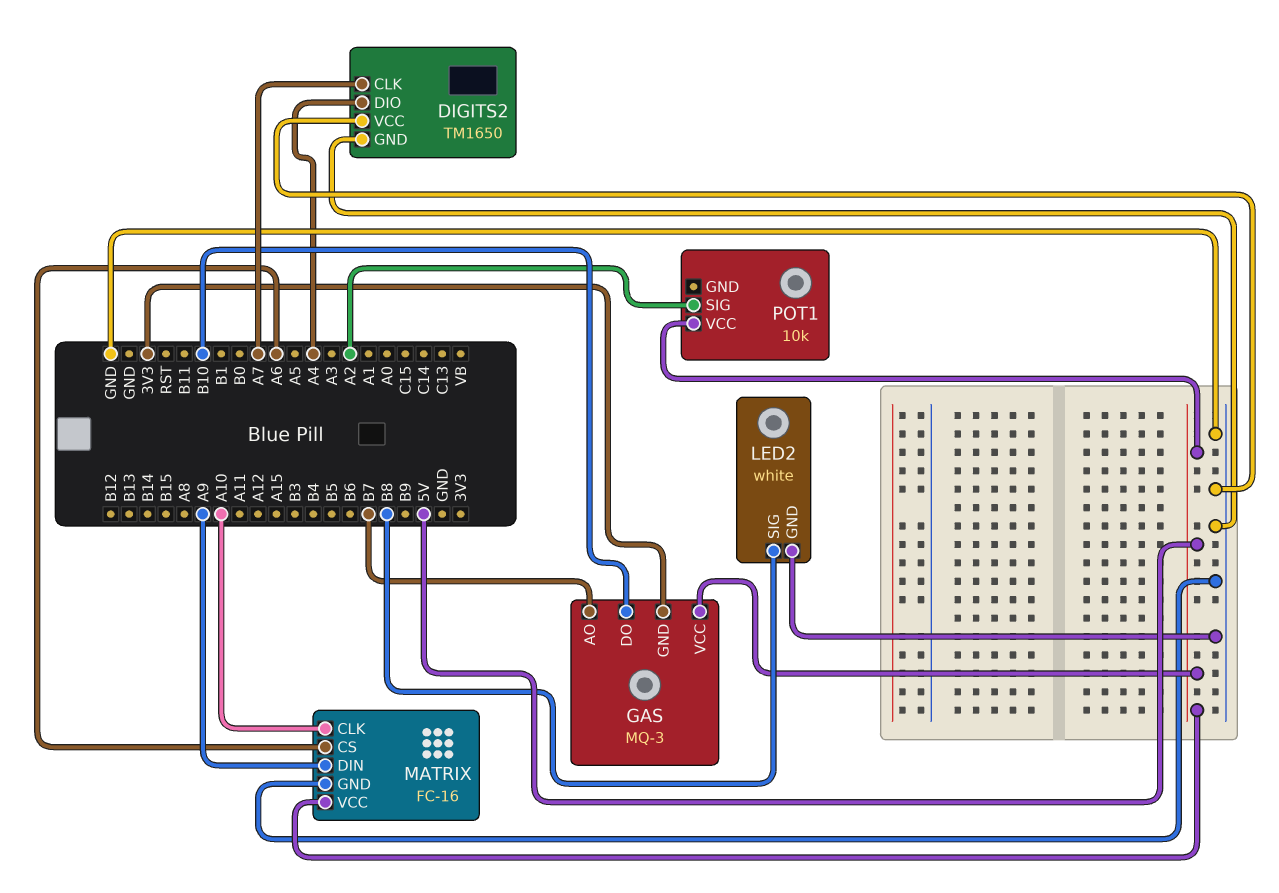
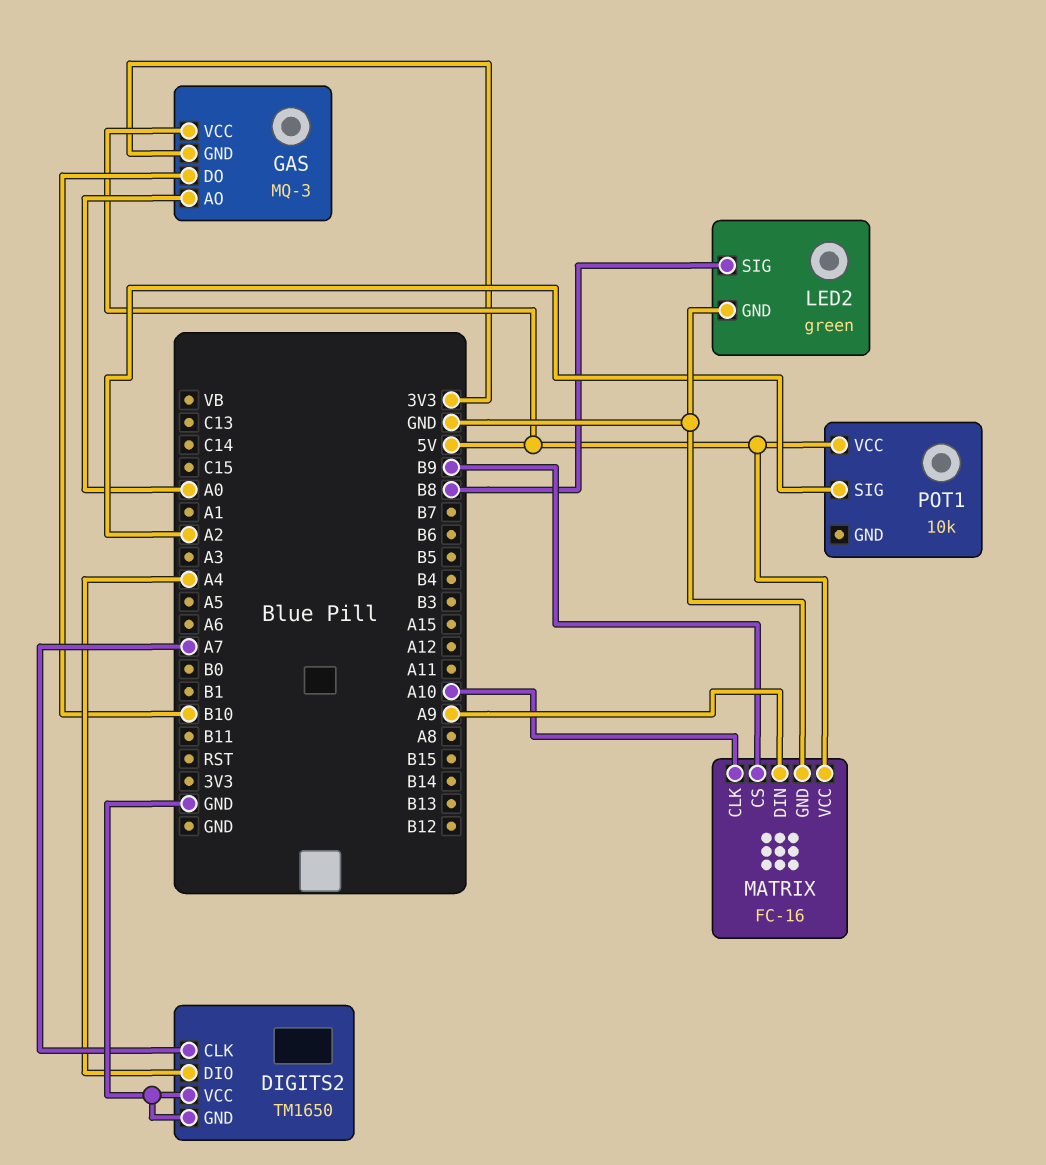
GAS pin AO: B7 -> A0
LED2: white -> green
MATRIX pin CS: A6 -> B9

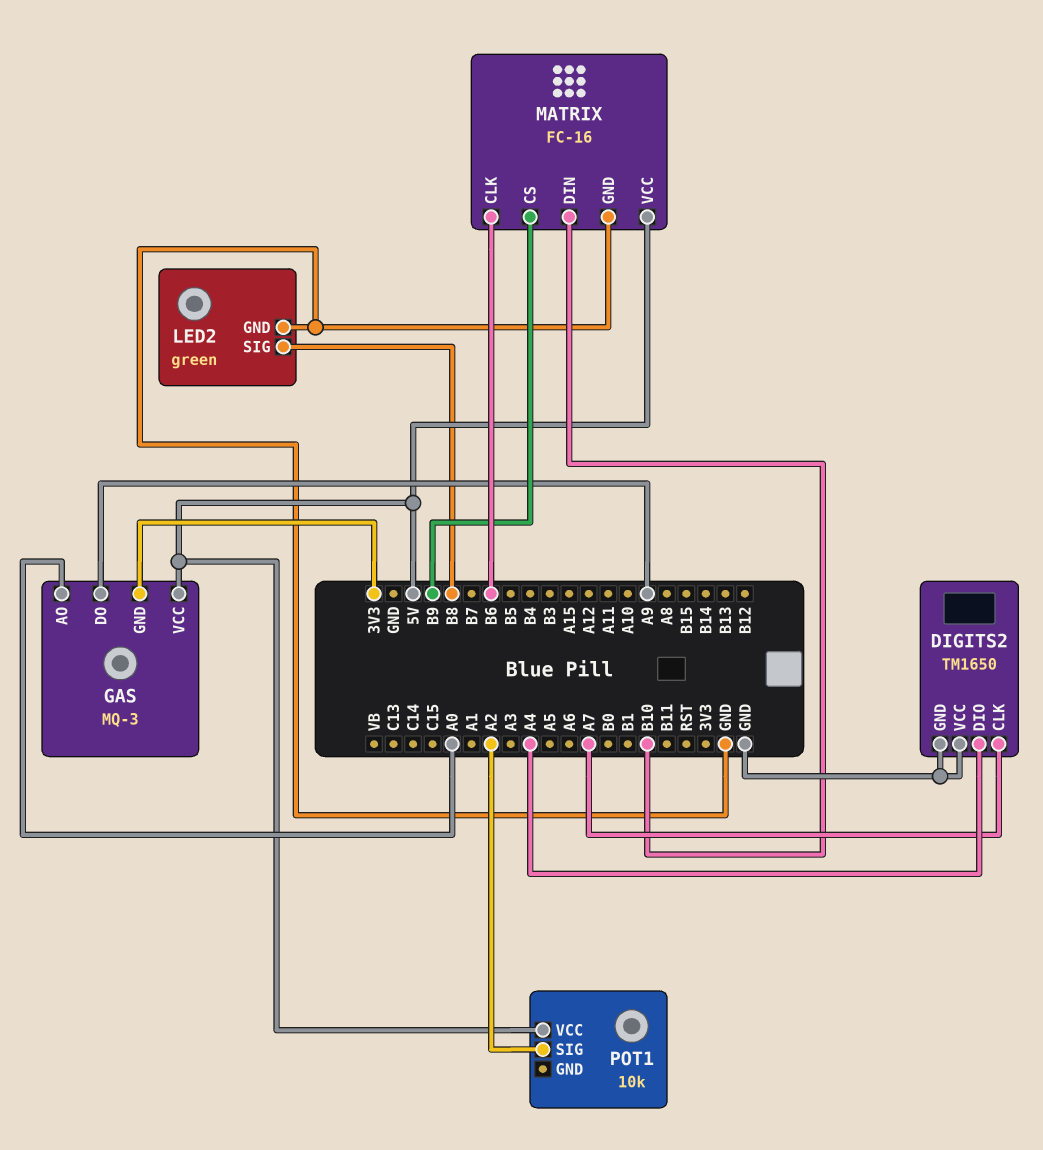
GAS pin DO: B10 -> A9
MATRIX pin CLK: A10 -> B6
MATRIX pin DIN: A9 -> B10

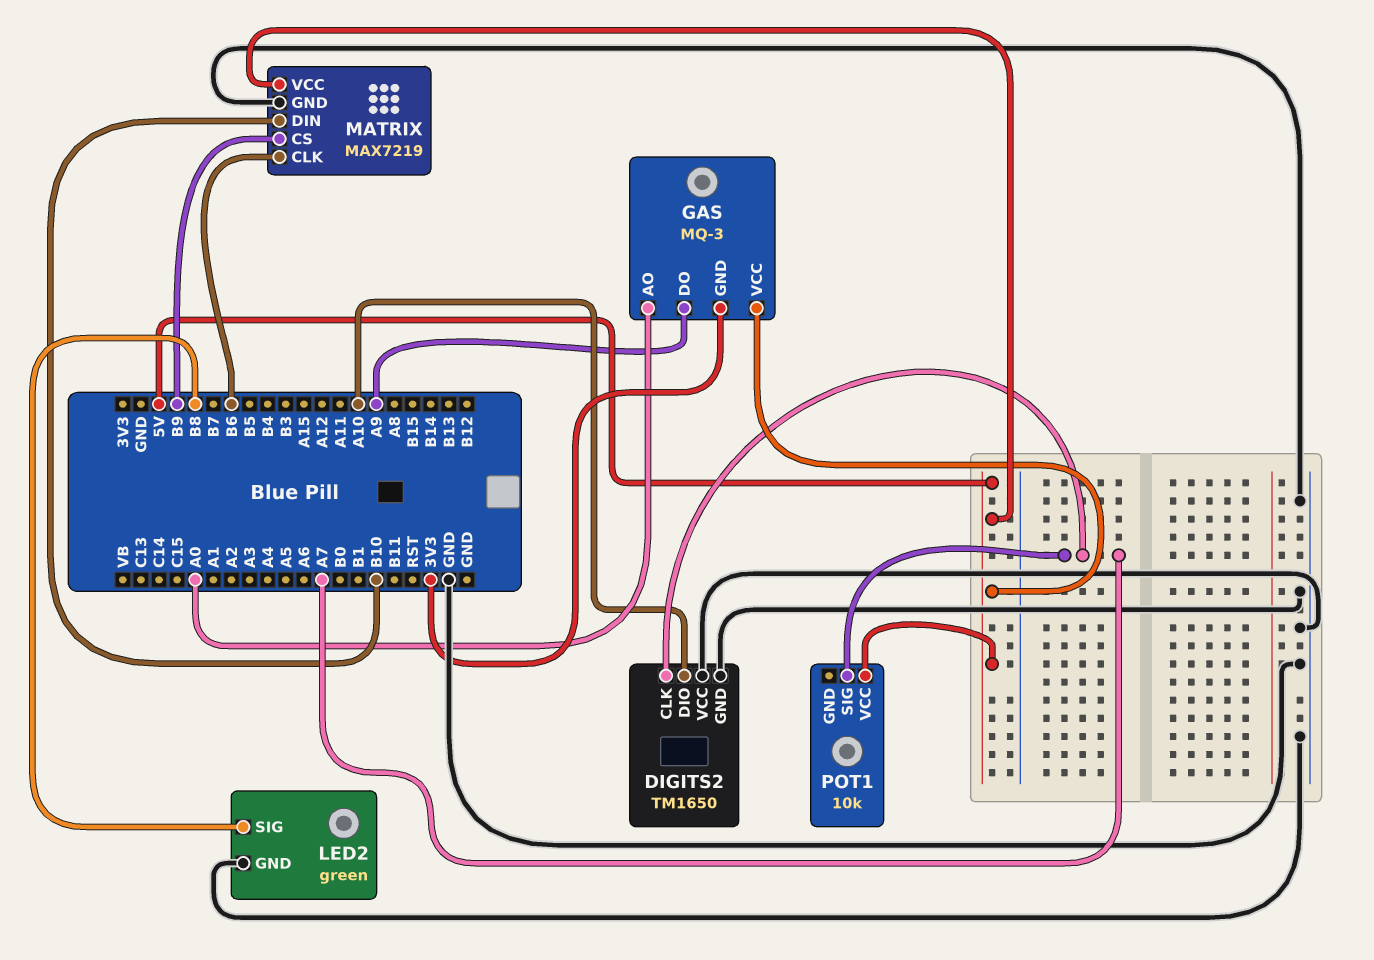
DIGITS2 pin DIO: A4 -> A10
MATRIX: FC-16 -> MAX7219
POT1 pin SIG: A2 -> A7

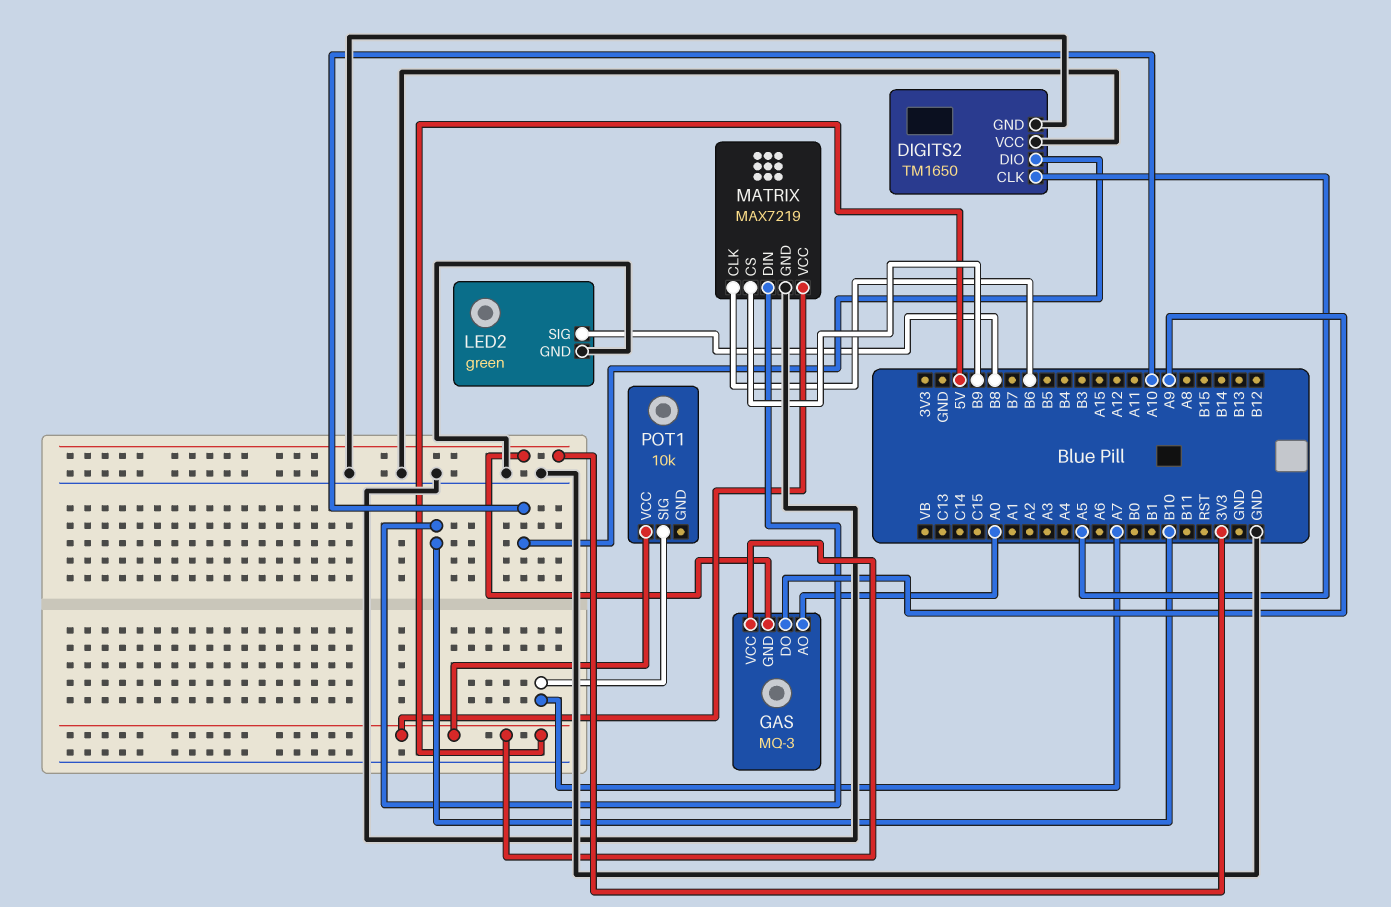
DIGITS2 pin CLK: A7 -> A5

